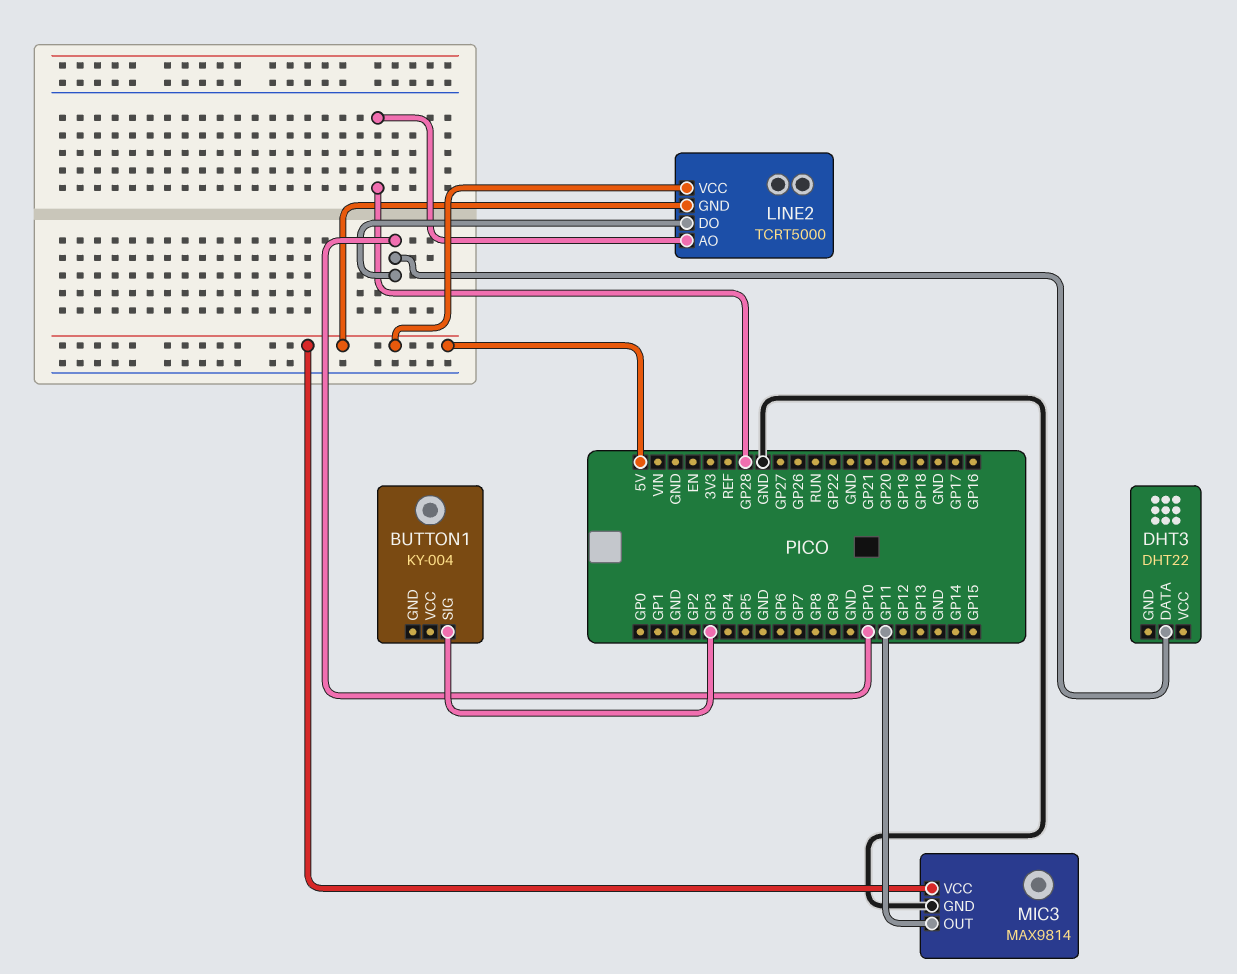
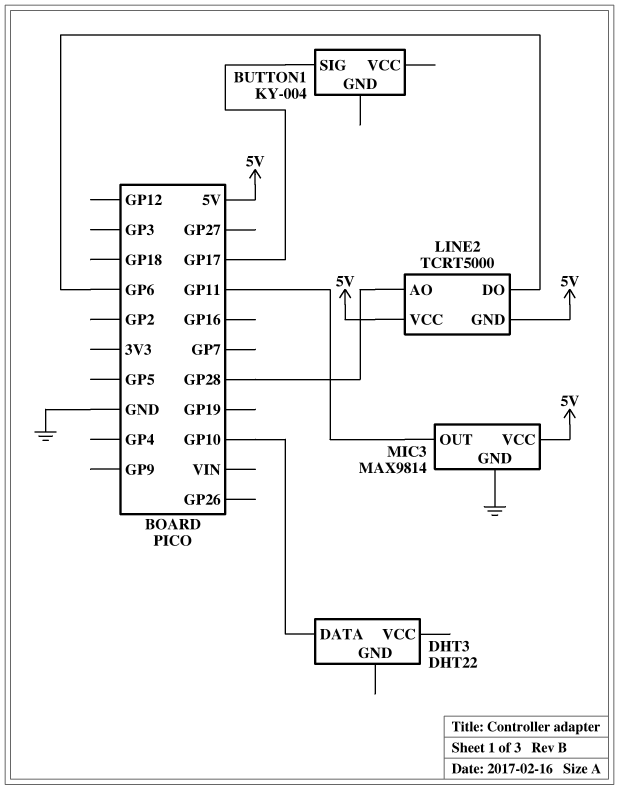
BUTTON1 pin SIG: GP3 -> GP17
LINE2 pin DO: GP10 -> GP6

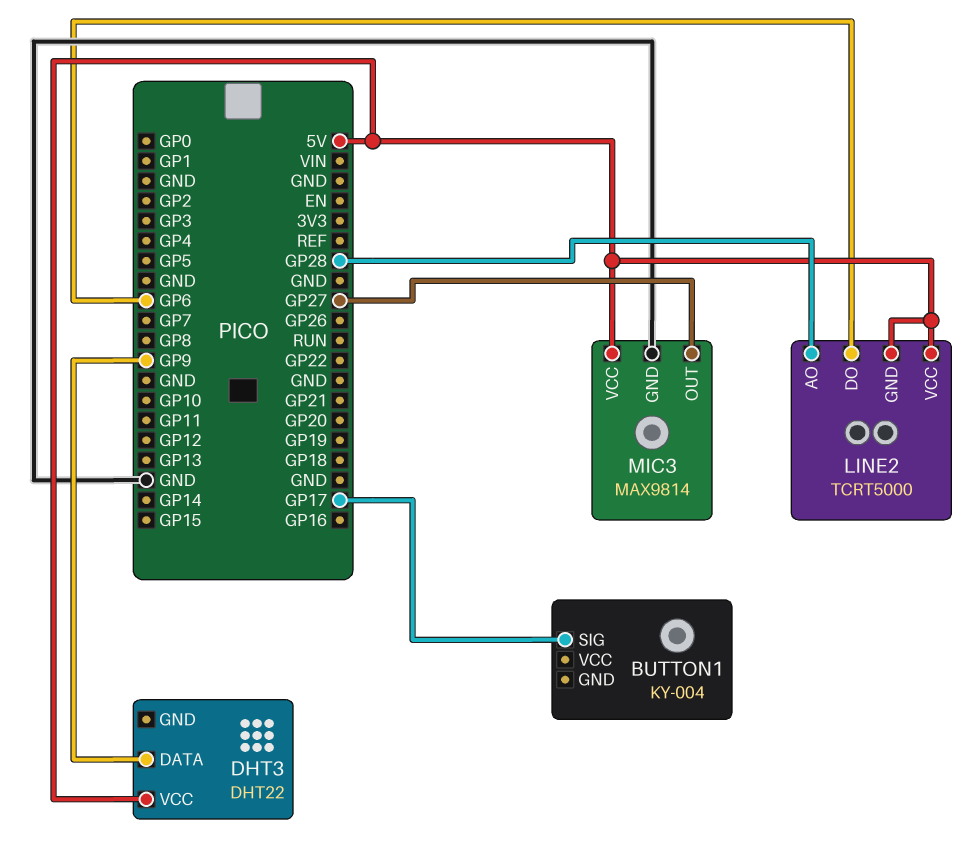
DHT3 pin DATA: GP10 -> GP9
DHT3 pin VCC: none -> 5V
MIC3 pin OUT: GP11 -> GP27

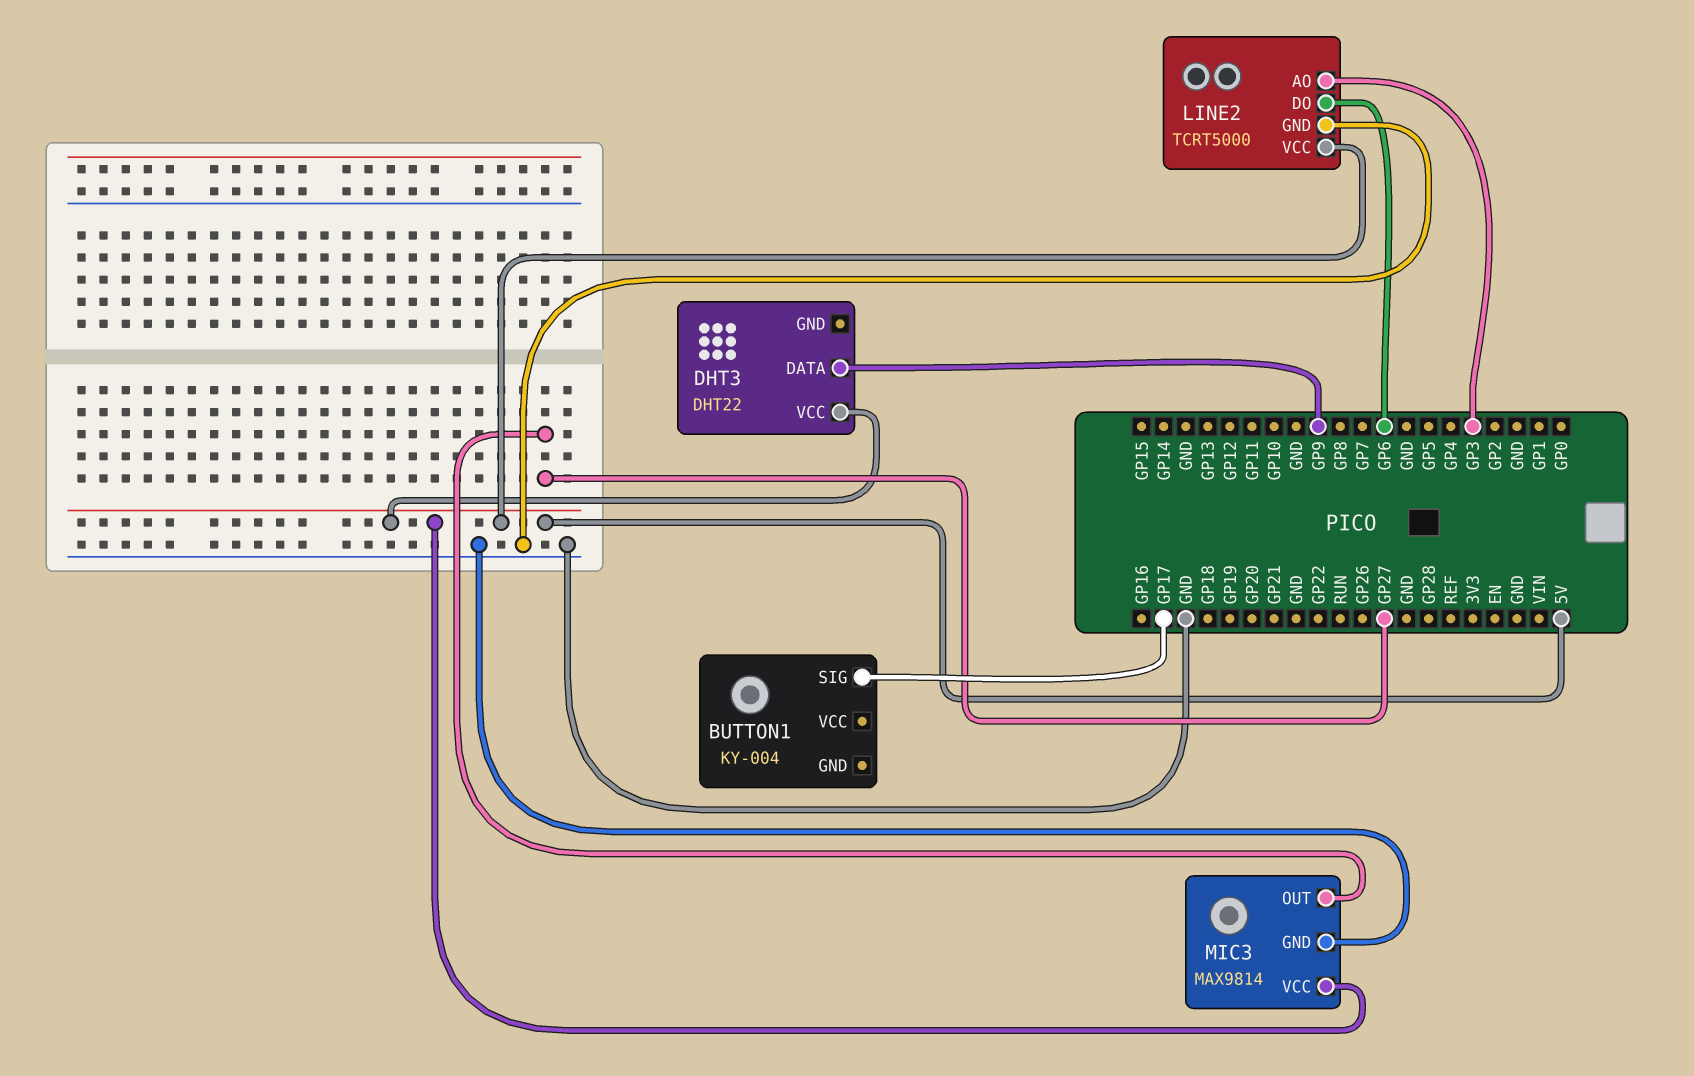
LINE2 pin AO: GP28 -> GP3
LINE2 pin GND: 5V -> GND

